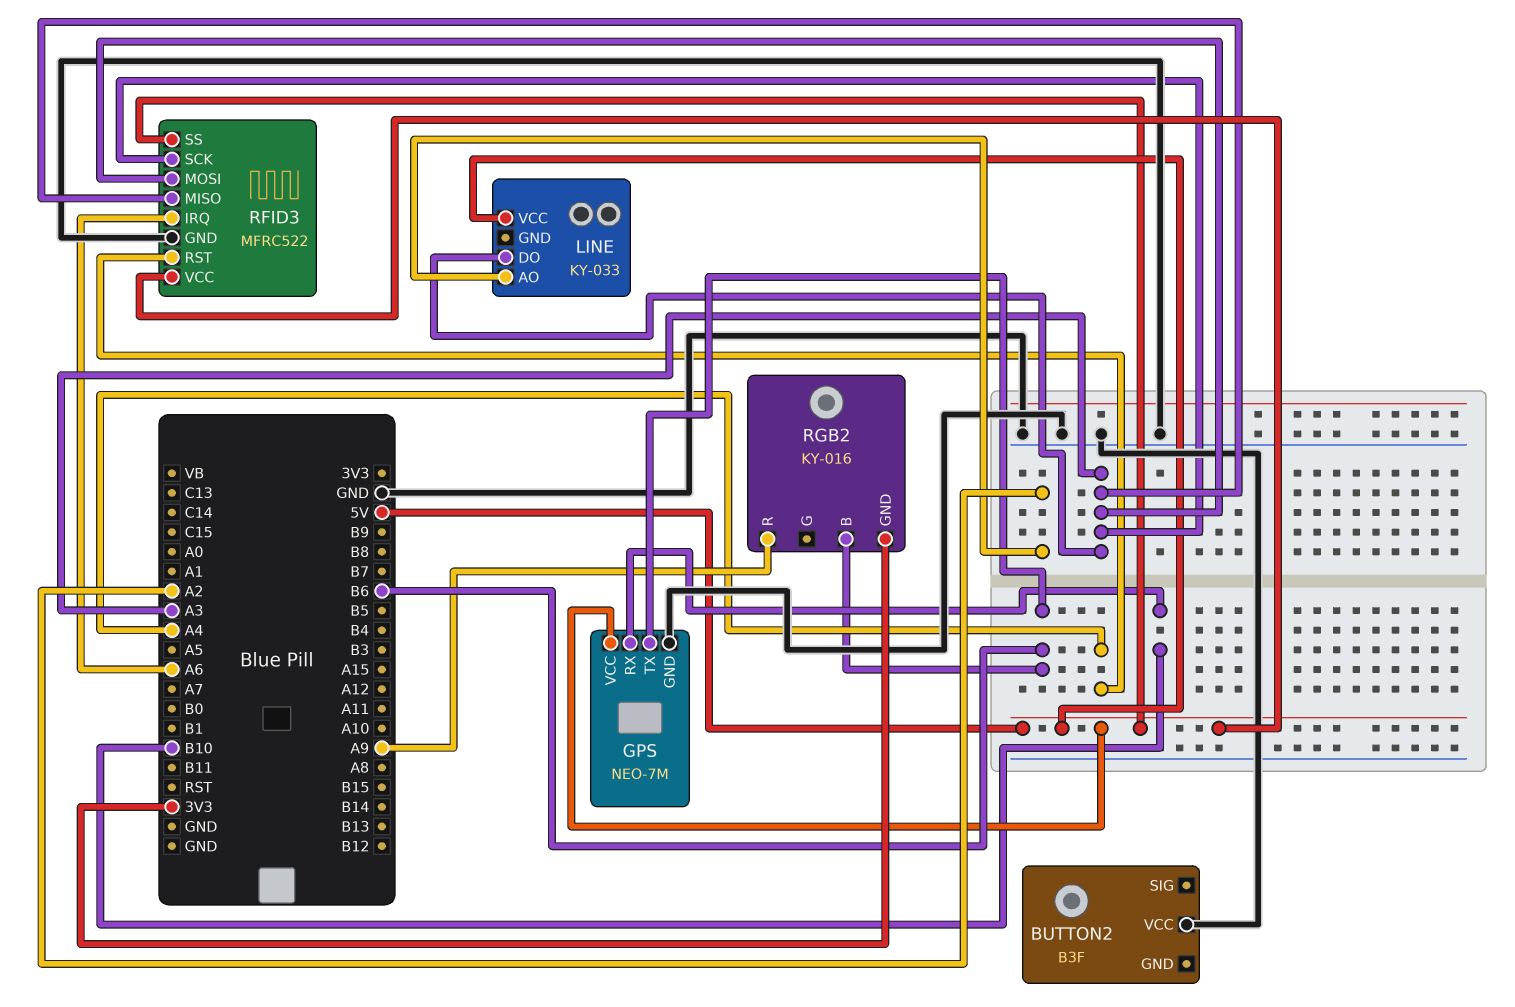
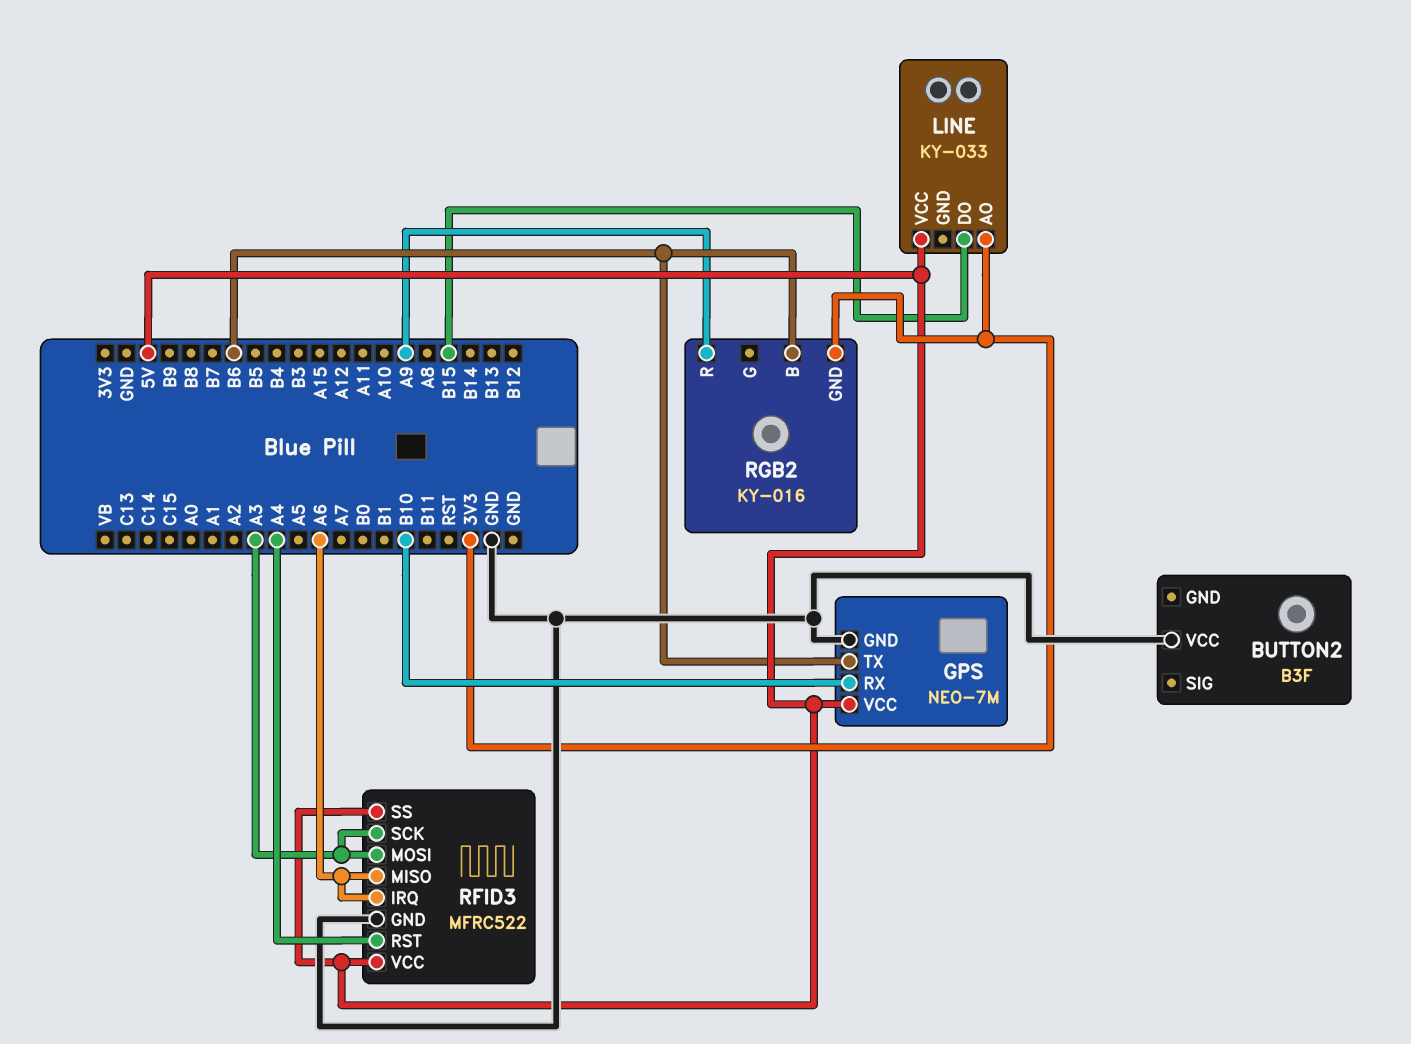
LINE pin AO: A2 -> 3V3
LINE pin DO: A3 -> B15
RFID3 pin MISO: A3 -> A6

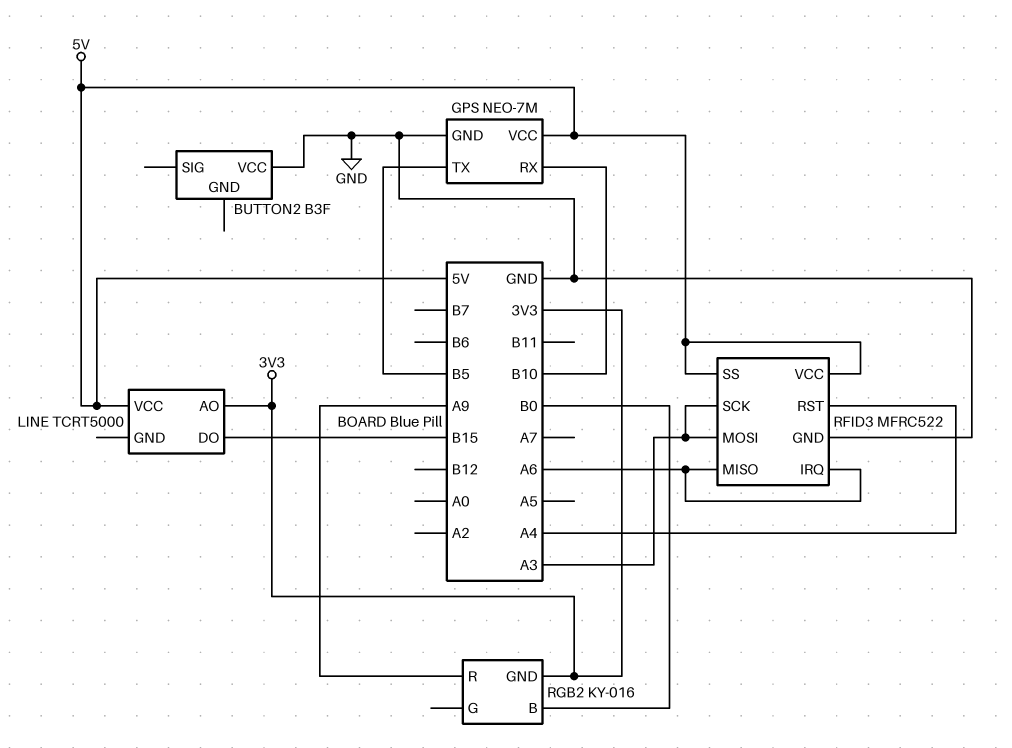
GPS pin TX: B6 -> B5
LINE: KY-033 -> TCRT5000
RGB2 pin B: B6 -> B0

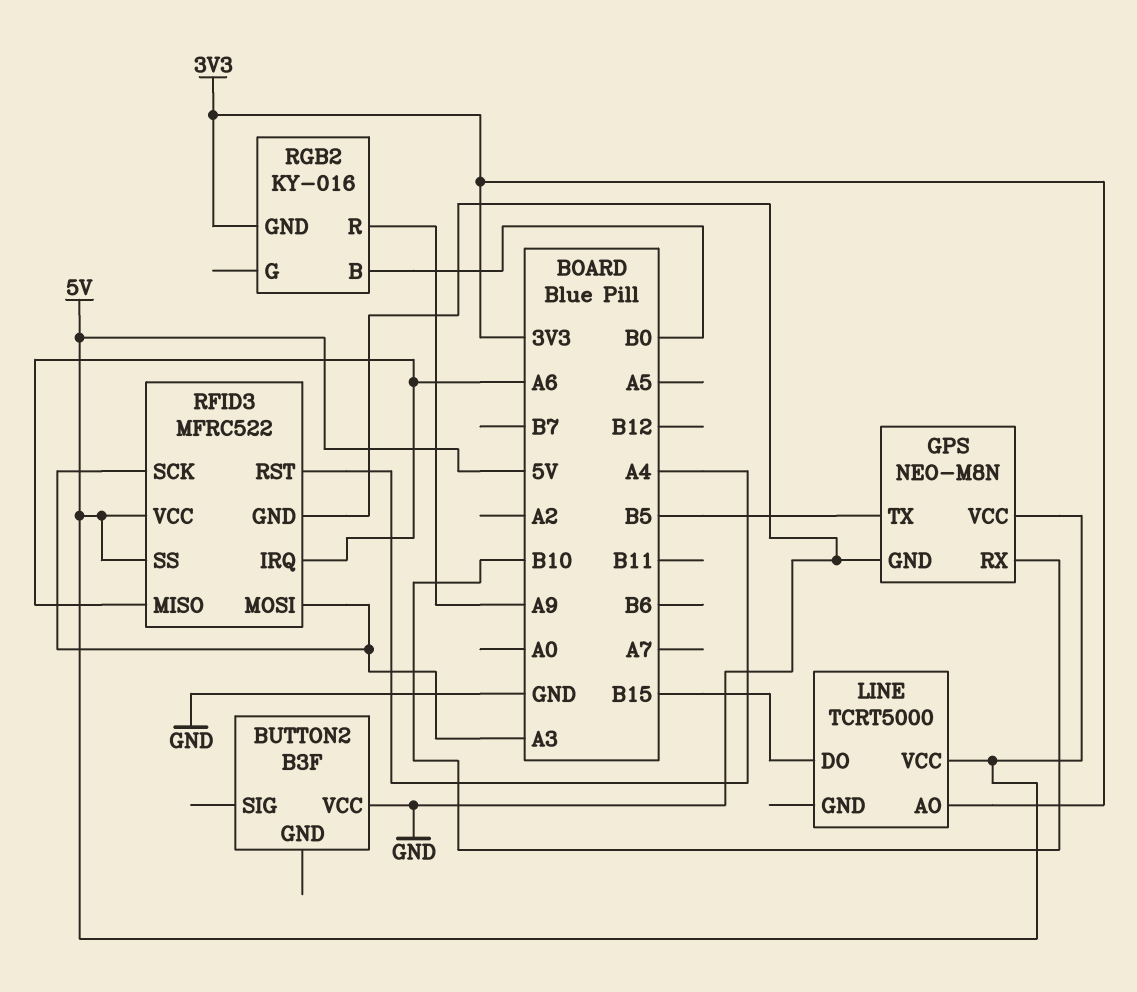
GPS: NEO-7M -> NEO-M8N

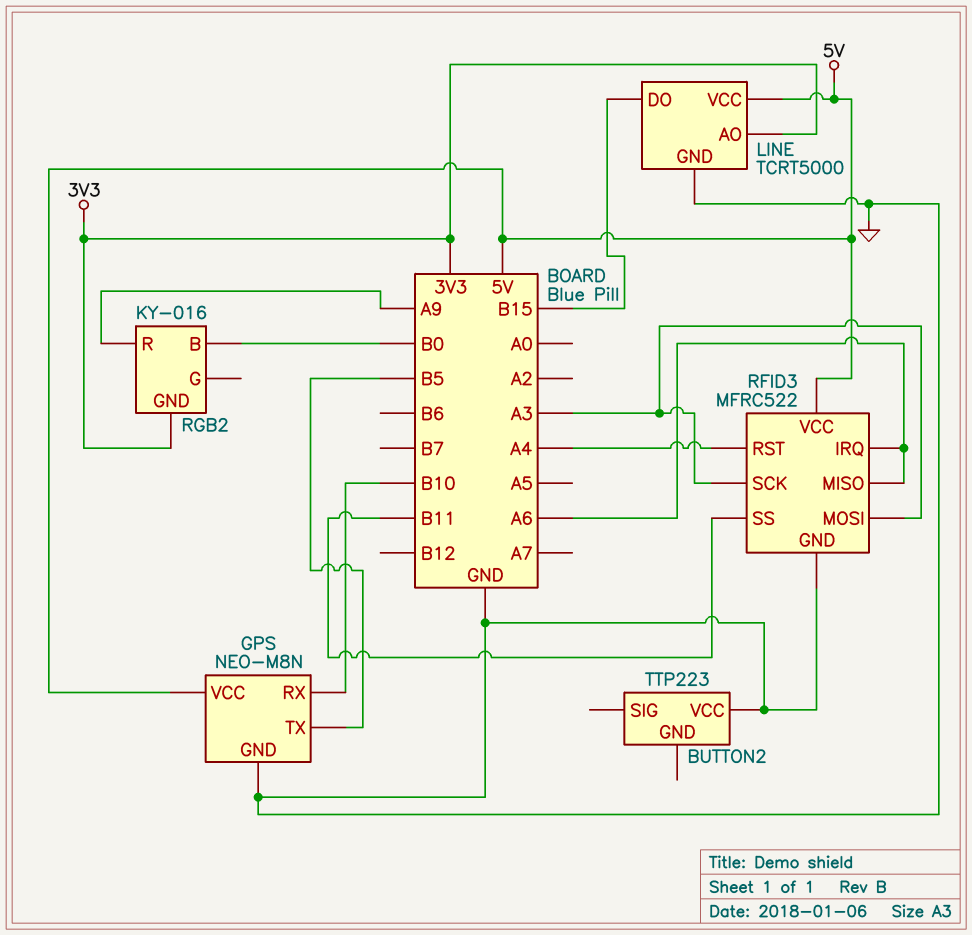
BUTTON2: B3F -> TTP223
LINE pin GND: none -> GND
RFID3 pin SS: 5V -> B11

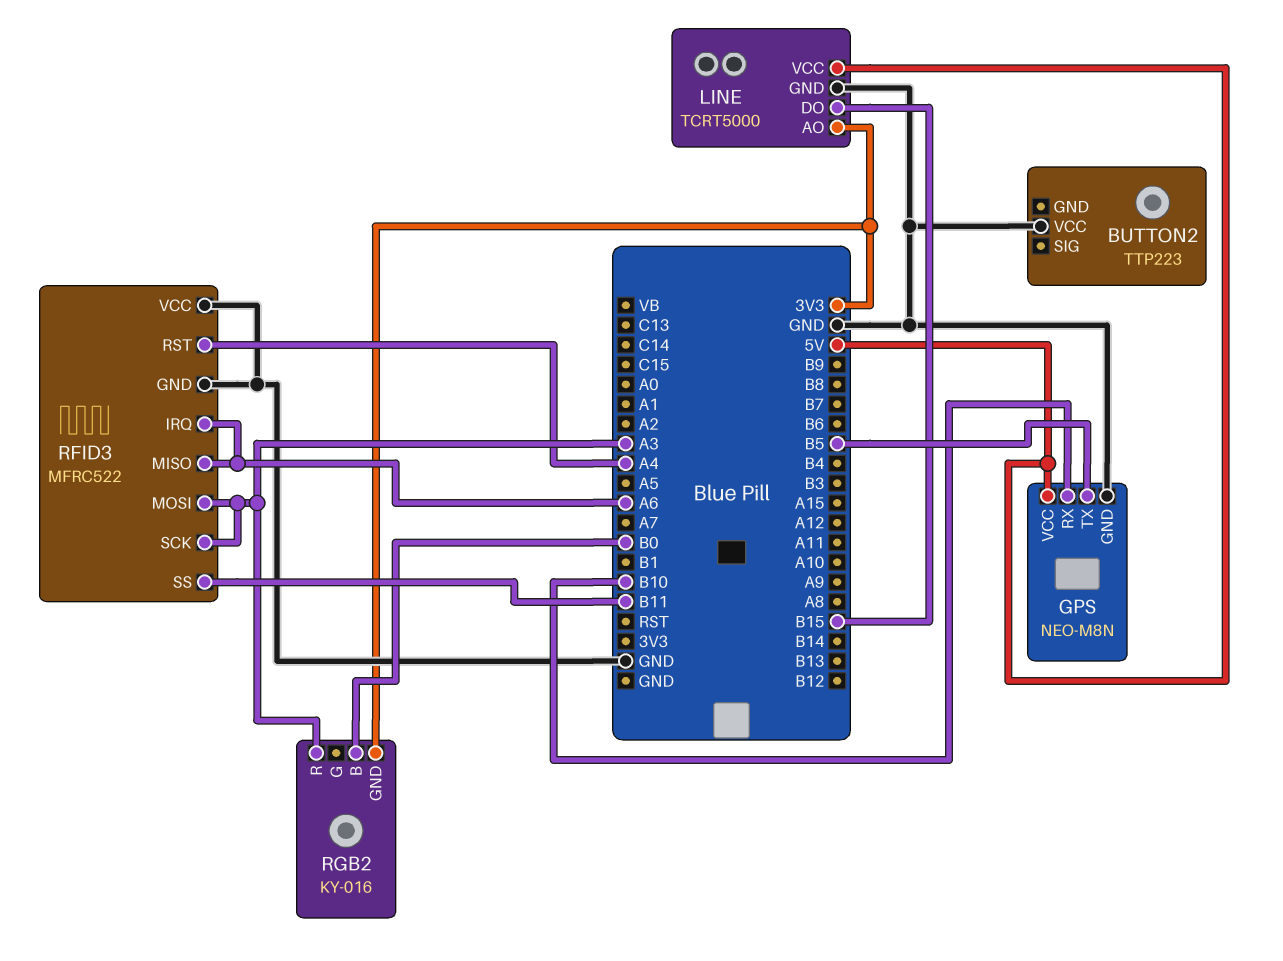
RFID3 pin VCC: 5V -> GND
RGB2 pin R: A9 -> A3

